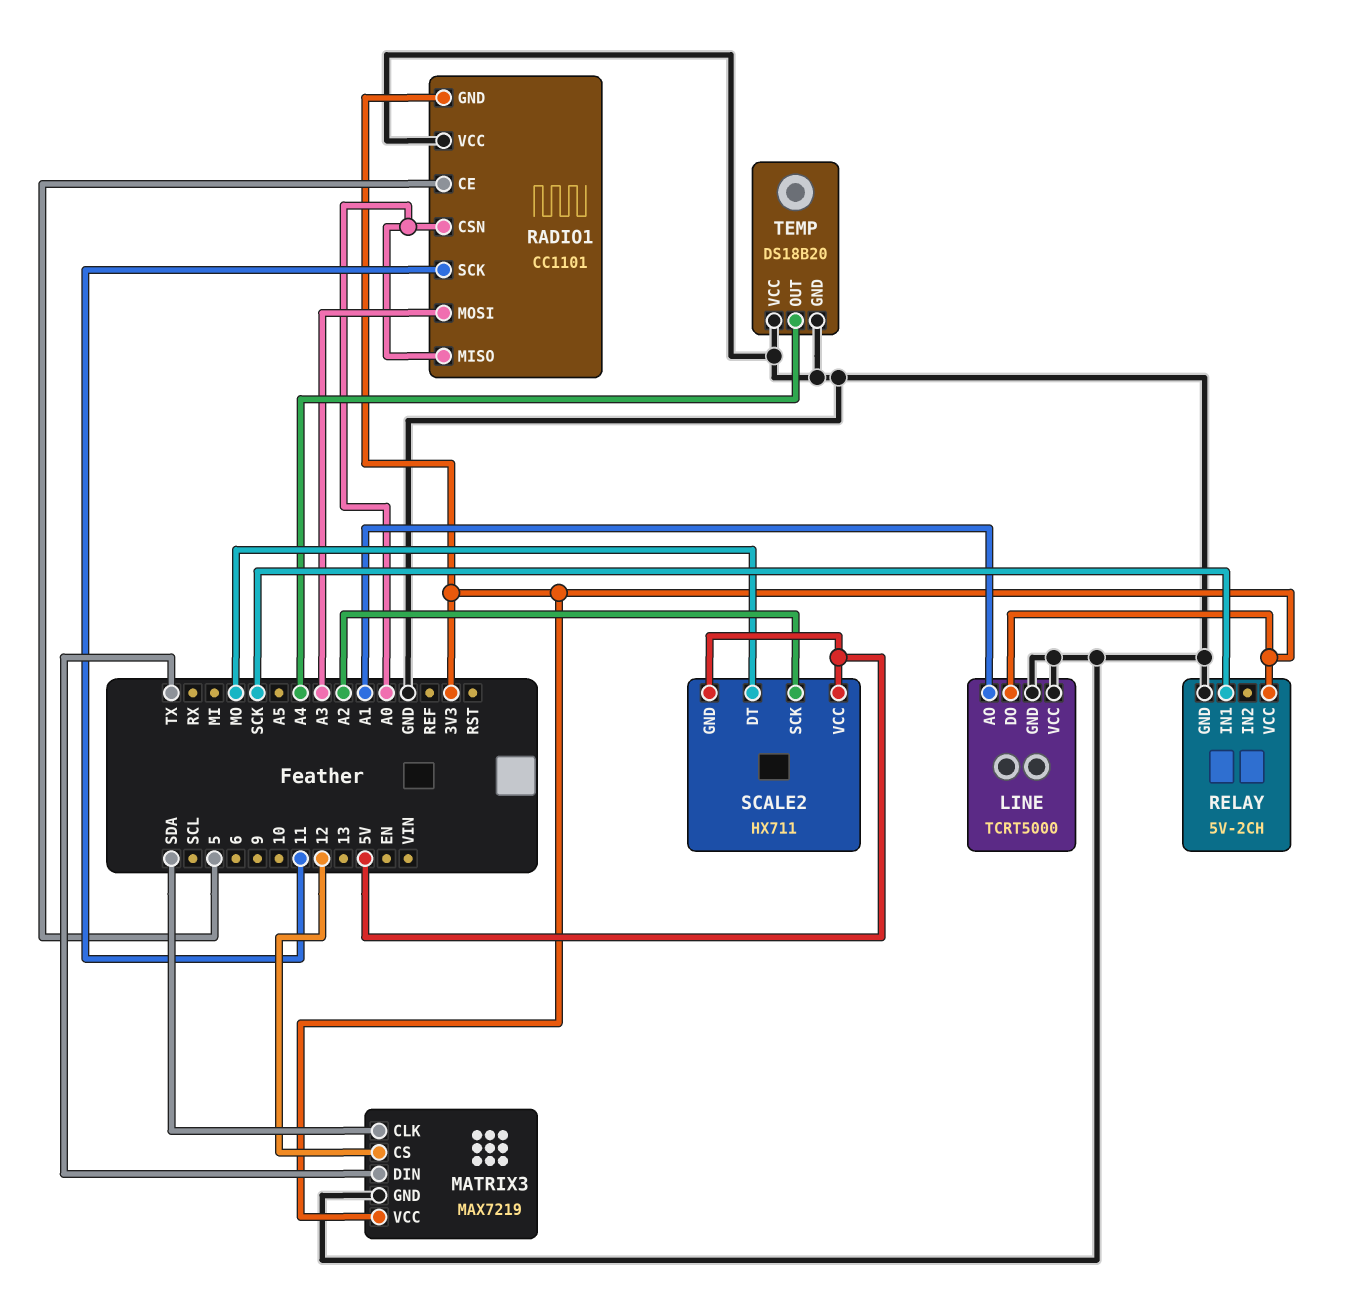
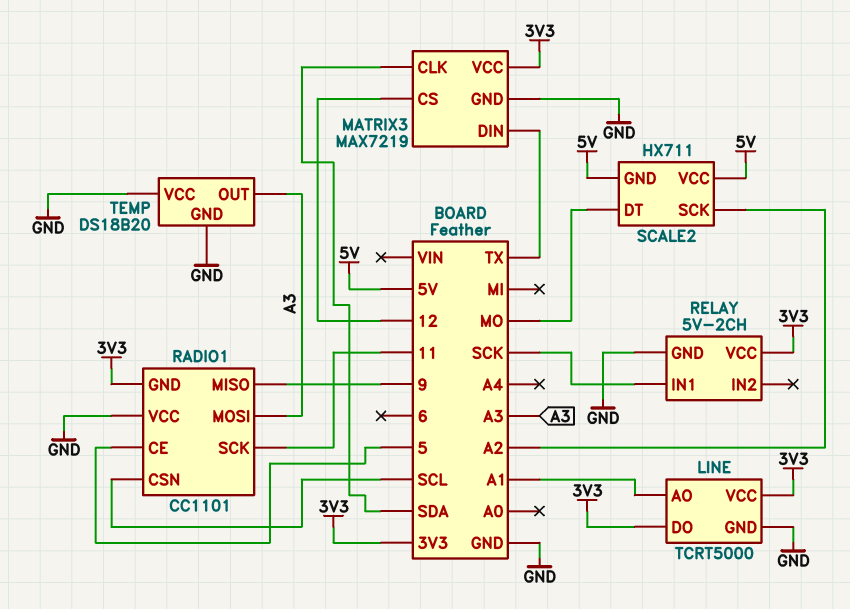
LINE pin VCC: GND -> 3V3
RADIO1 pin CSN: A0 -> SCL
RADIO1 pin MISO: A0 -> 9
TEMP pin OUT: A4 -> A3

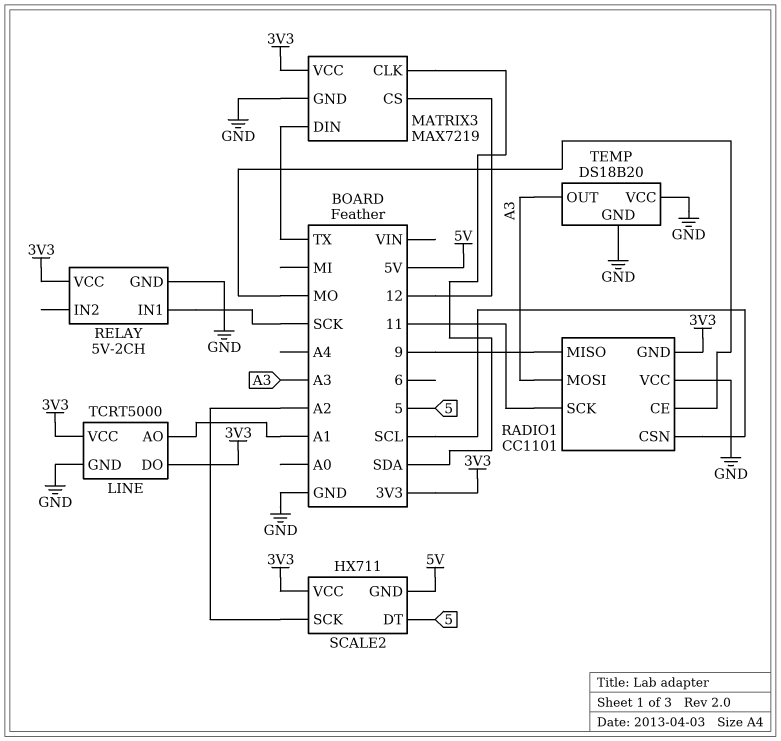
RADIO1 pin CE: 5 -> MO
SCALE2 pin DT: MO -> 5
SCALE2 pin VCC: 5V -> 3V3

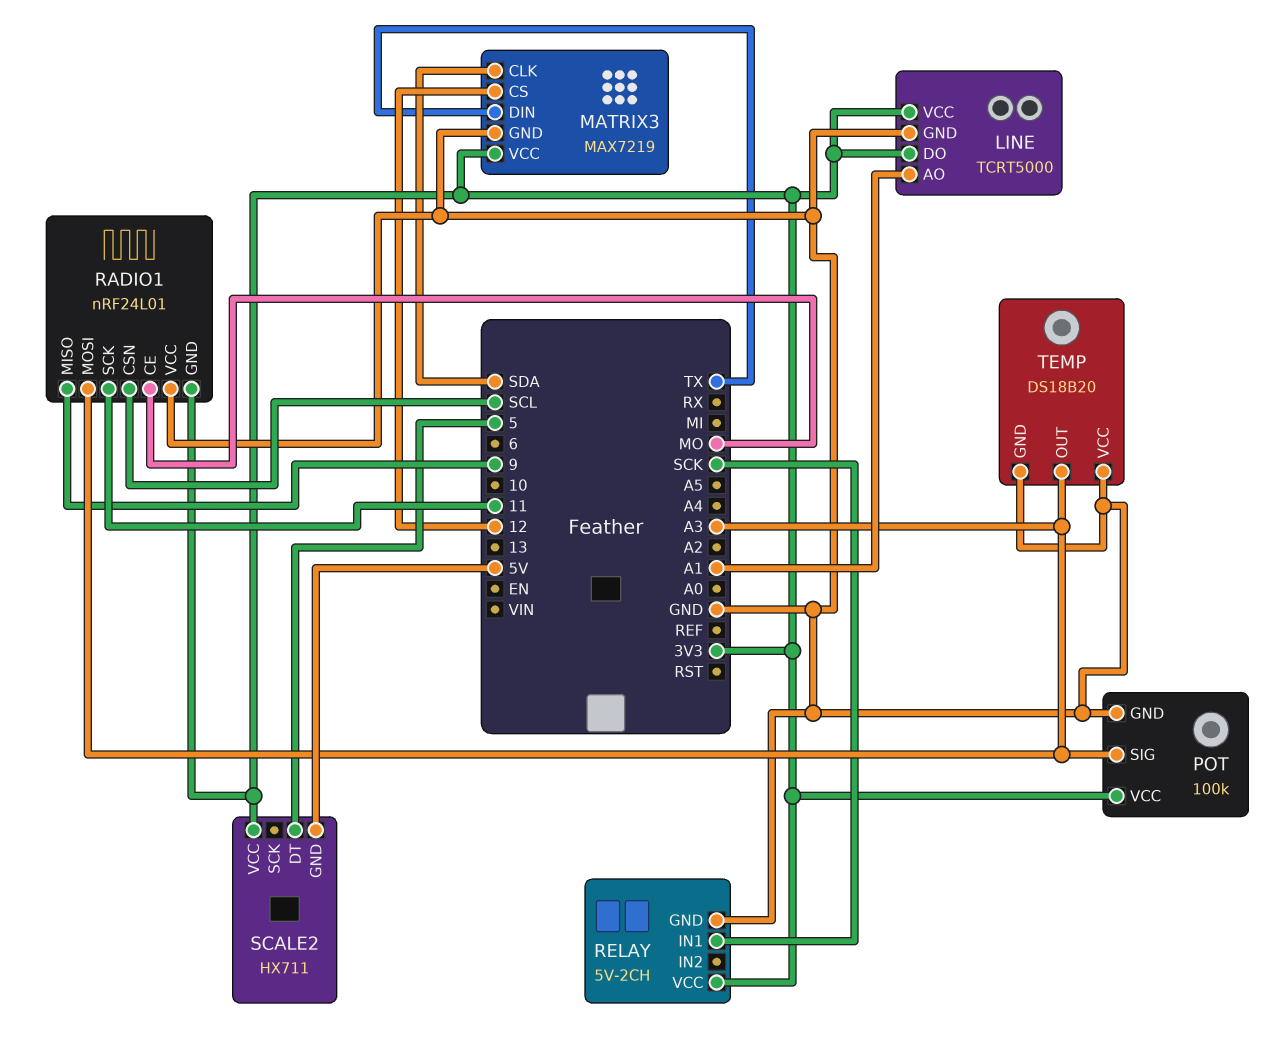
POT: none -> 100k
POT pin GND: none -> GND
POT pin SIG: none -> A3
POT pin VCC: none -> 3V3
RADIO1: CC1101 -> nRF24L01
SCALE2 pin SCK: A2 -> none

